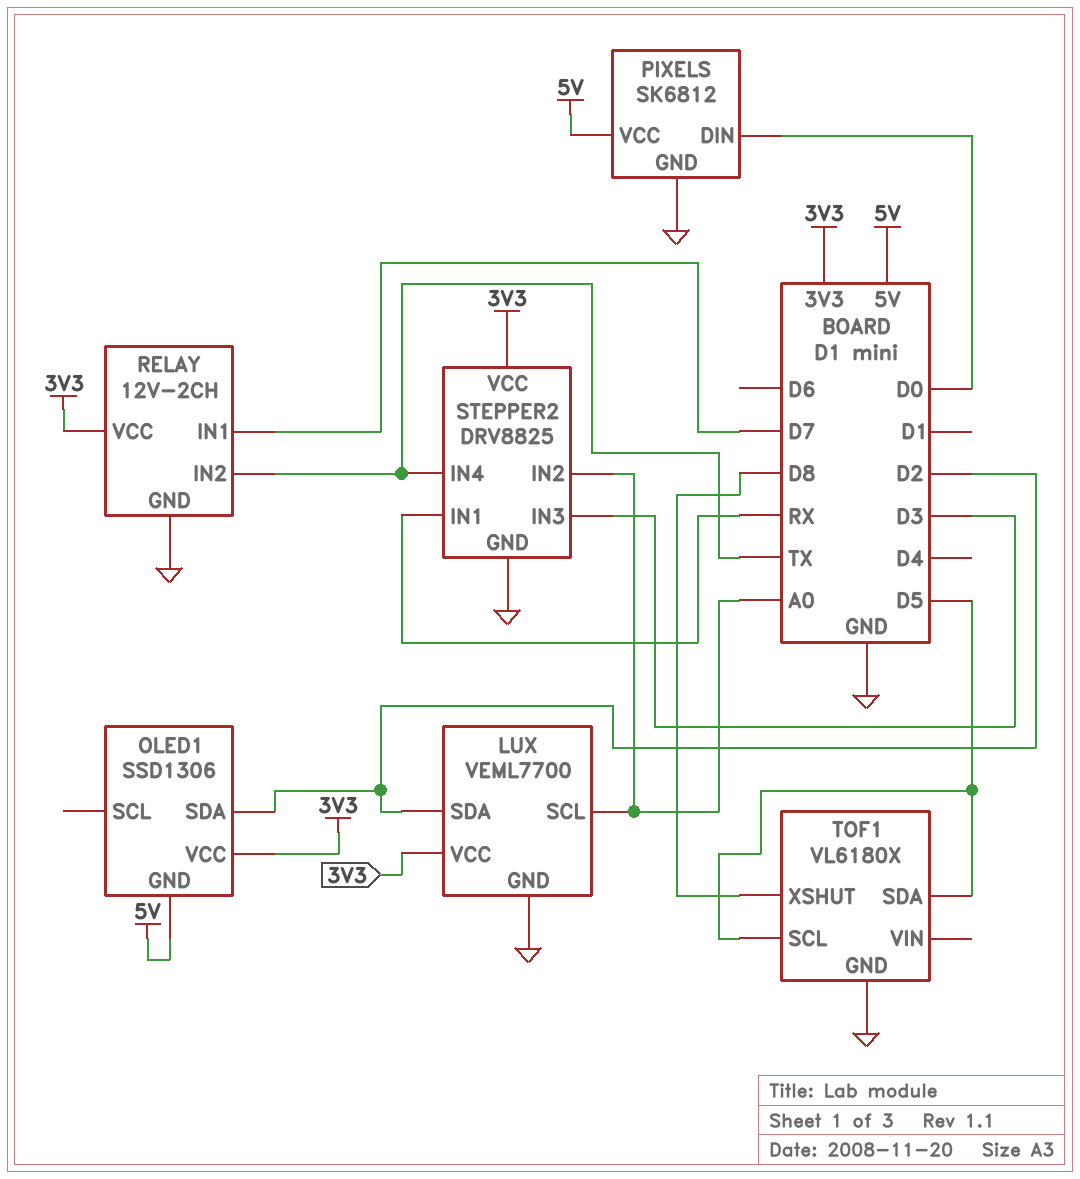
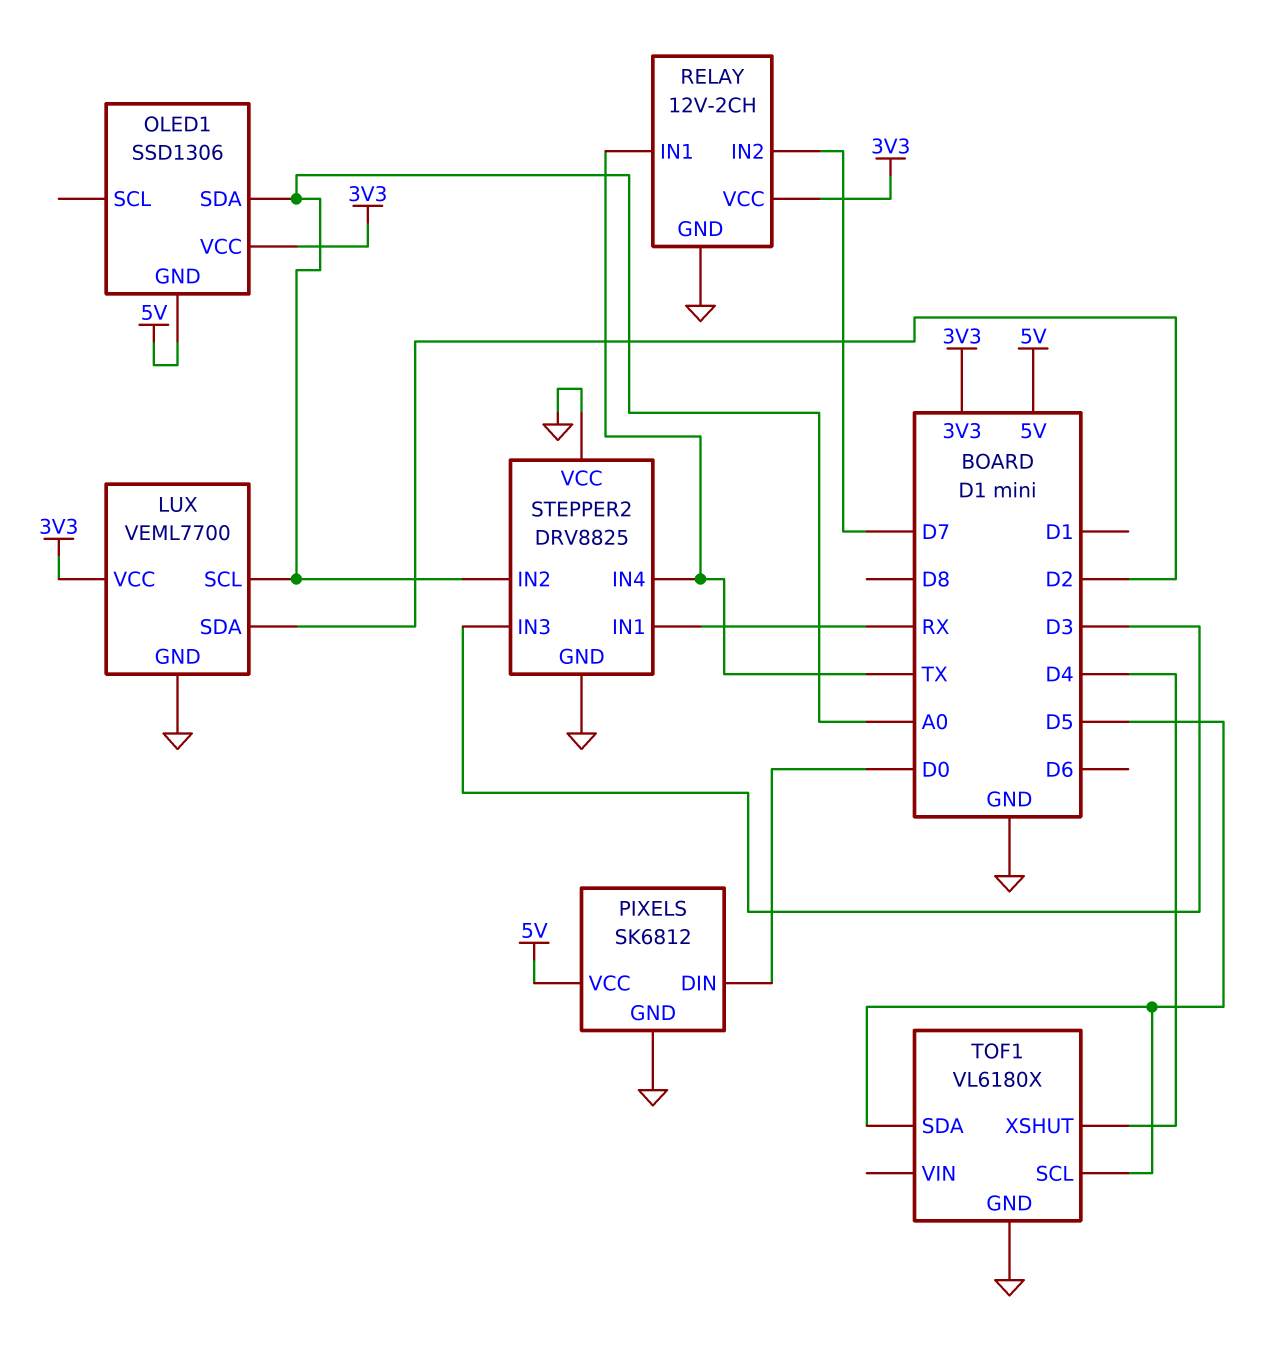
OLED1 pin SDA: D2 -> A0
RELAY pin IN1: D7 -> TX
RELAY pin IN2: TX -> D7
STEPPER2 pin VCC: 3V3 -> GND
TOF1 pin XSHUT: D8 -> D4

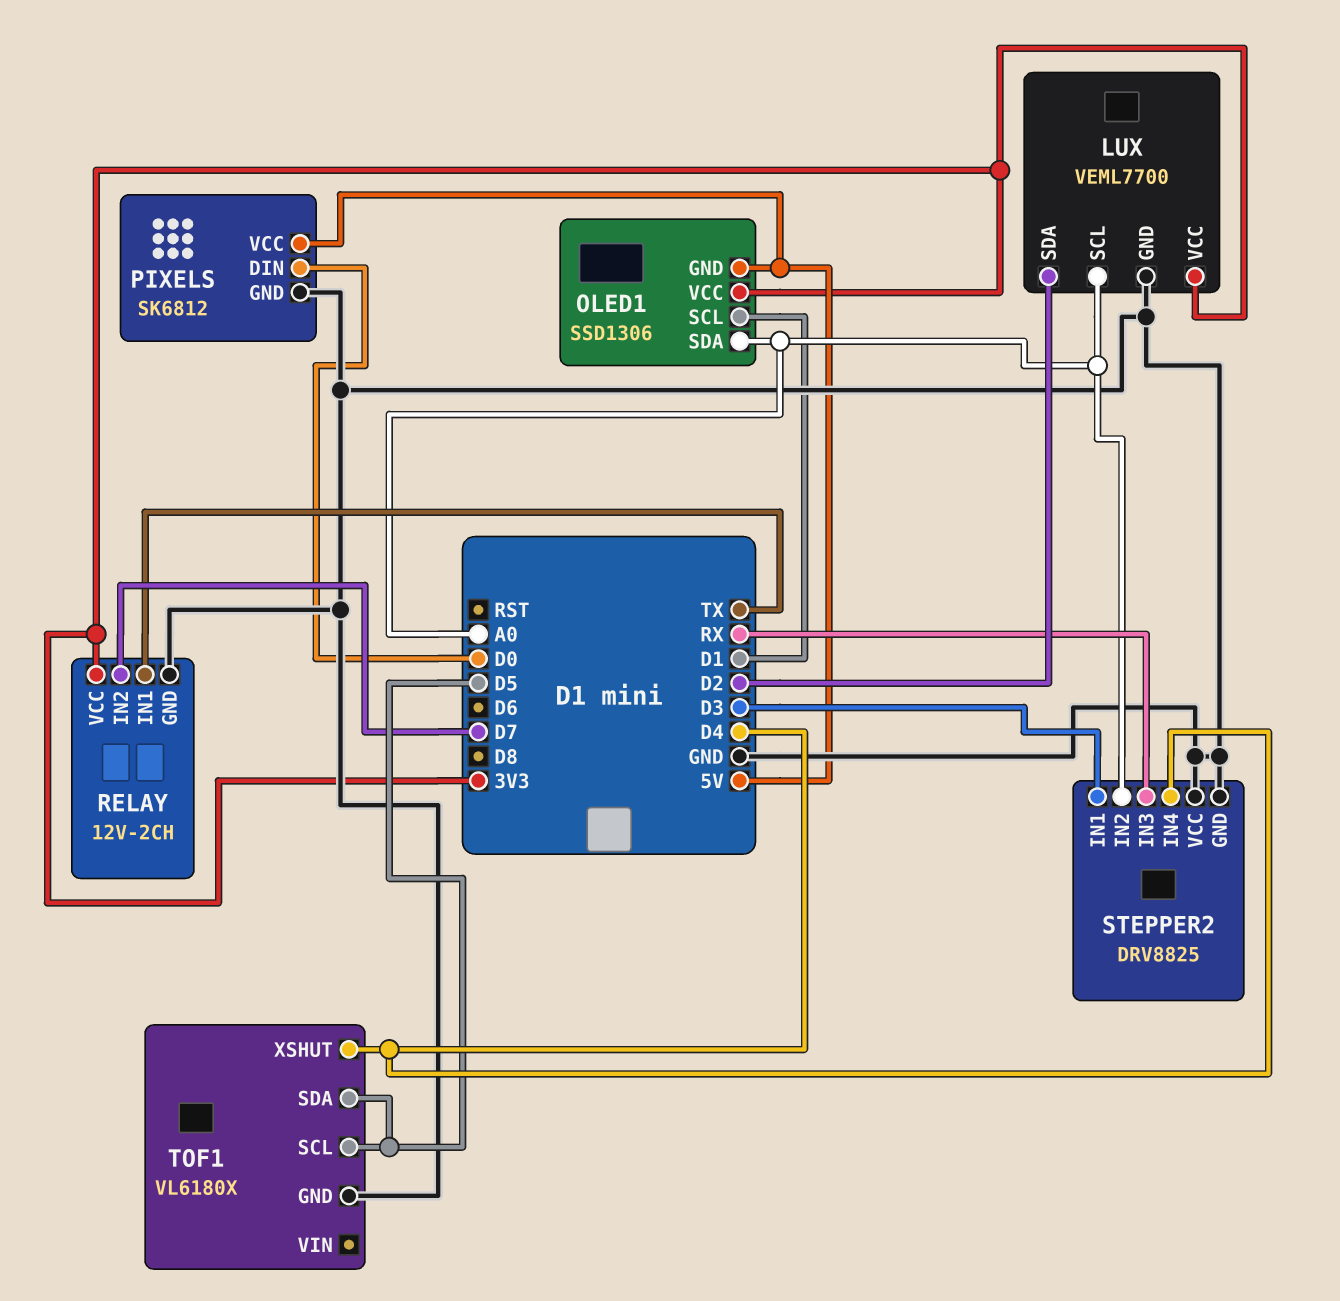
OLED1 pin SCL: none -> D1
STEPPER2 pin IN1: RX -> D3
STEPPER2 pin IN3: D3 -> RX
STEPPER2 pin IN4: TX -> D4

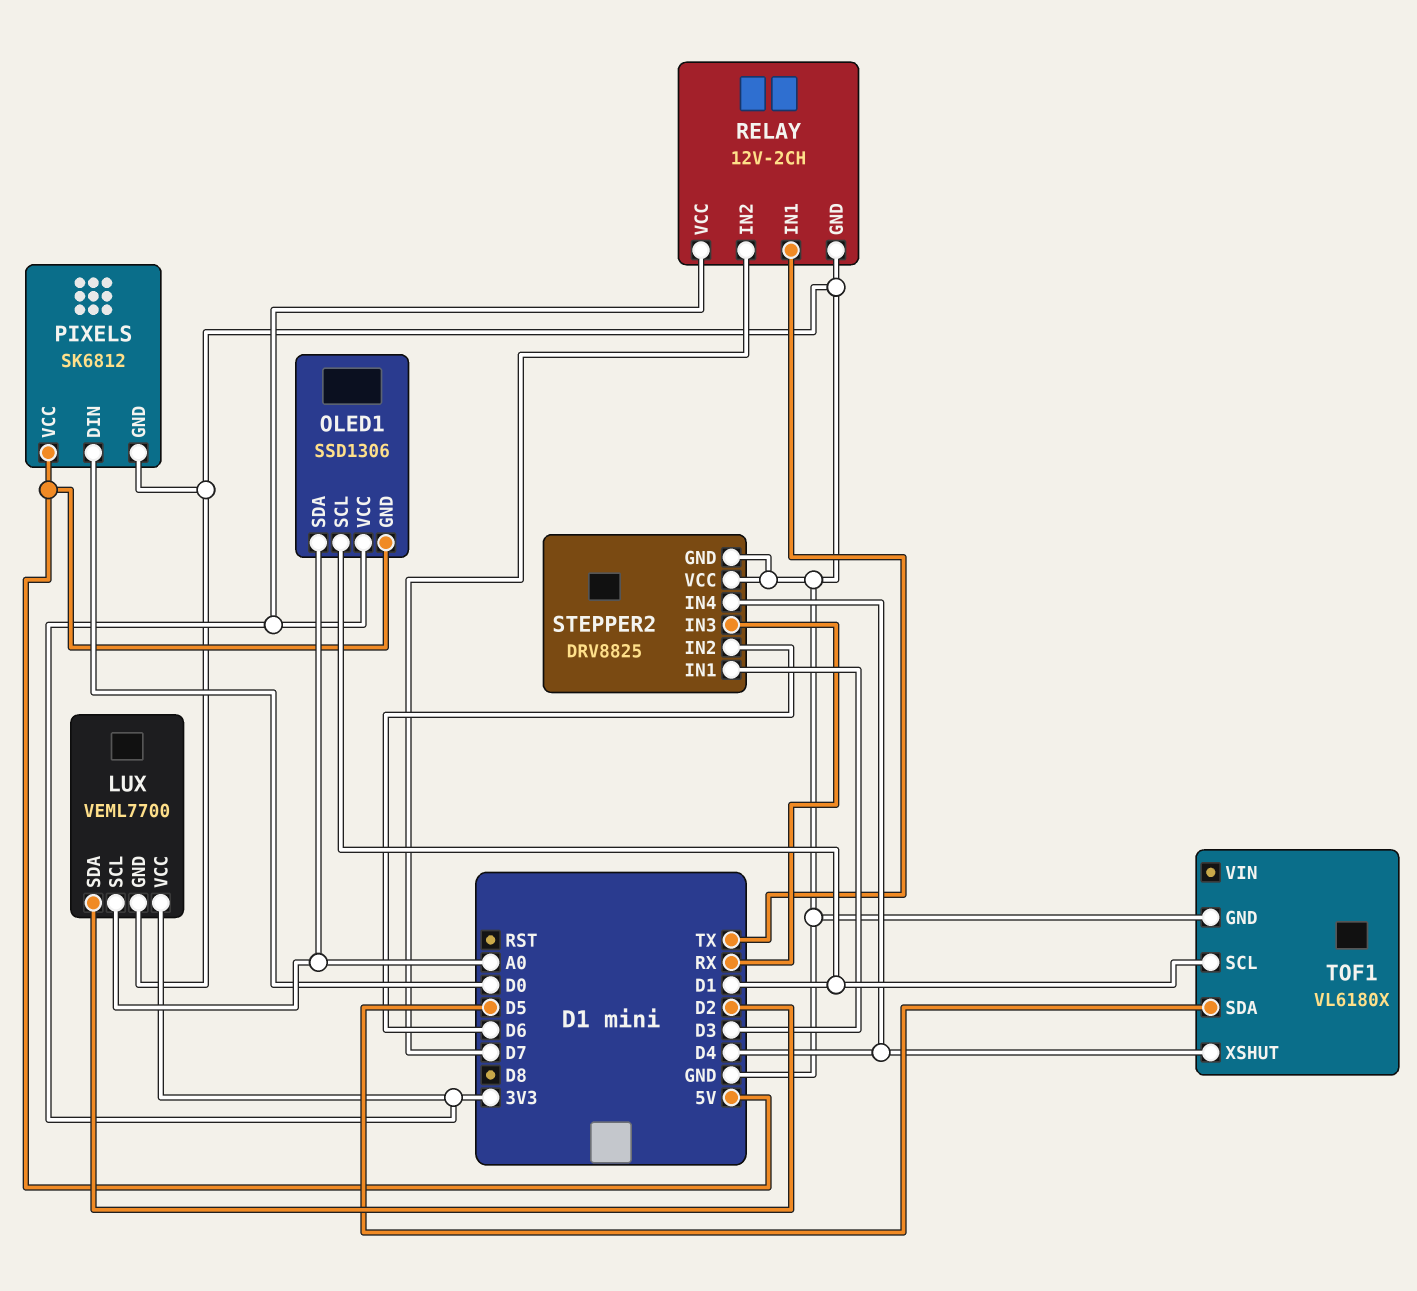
STEPPER2 pin IN2: A0 -> D6
TOF1 pin SCL: D5 -> D1

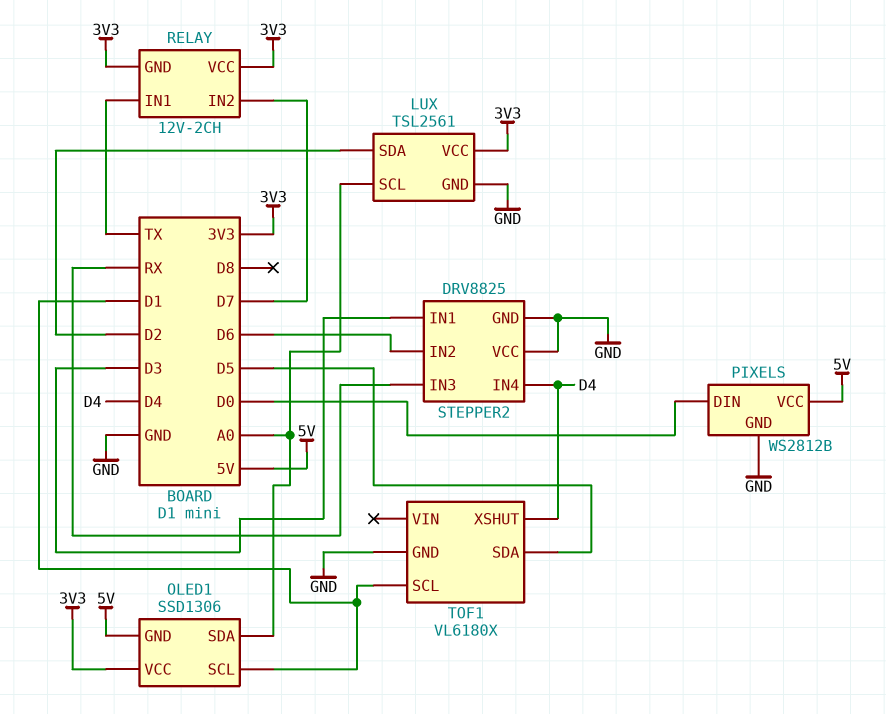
LUX: VEML7700 -> TSL2561
PIXELS: SK6812 -> WS2812B
RELAY pin GND: GND -> 3V3

